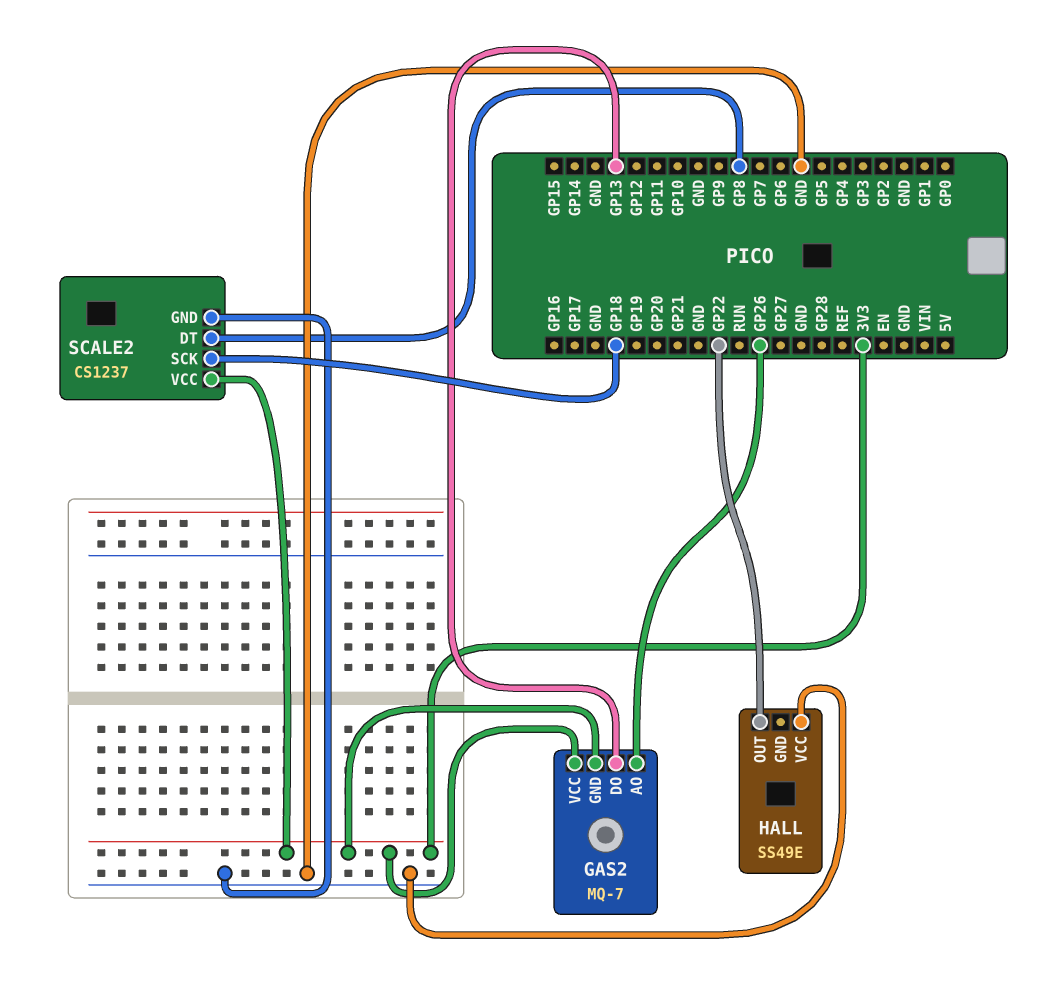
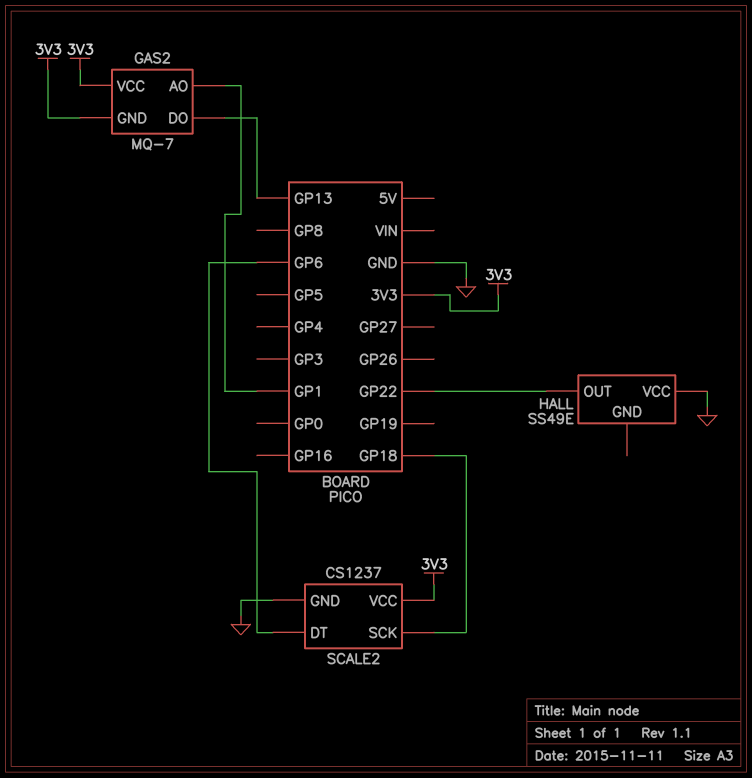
GAS2 pin AO: GP26 -> GP1
SCALE2 pin DT: GP8 -> GP6

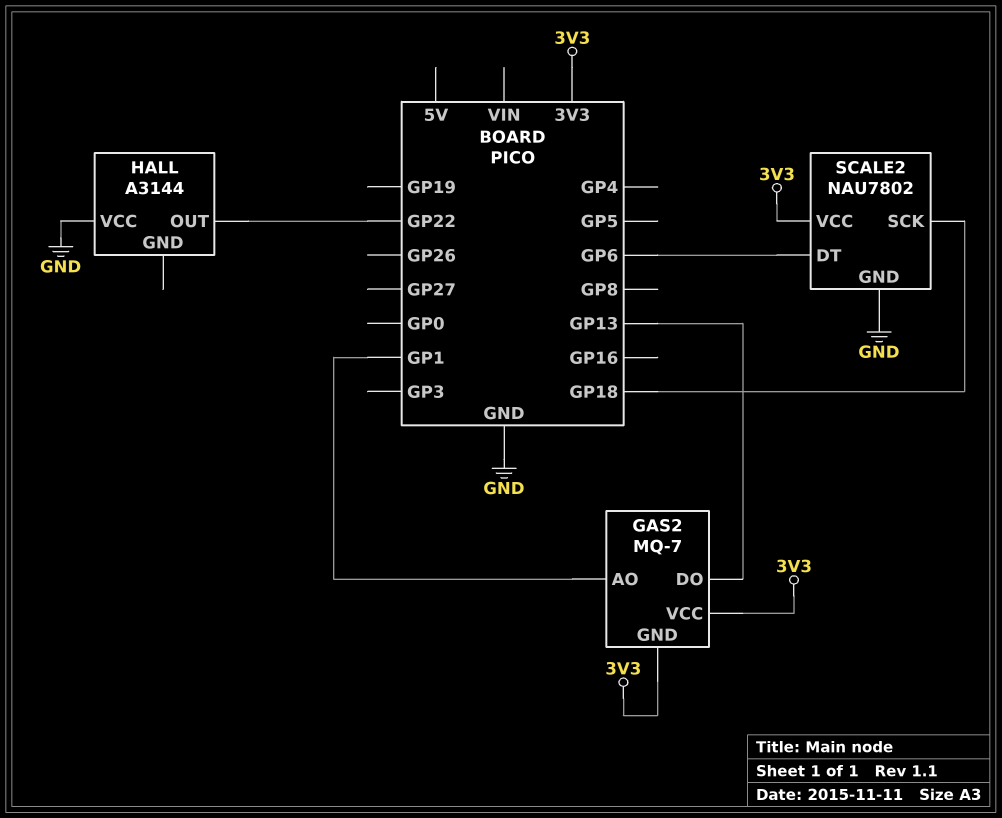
HALL: SS49E -> A3144
SCALE2: CS1237 -> NAU7802

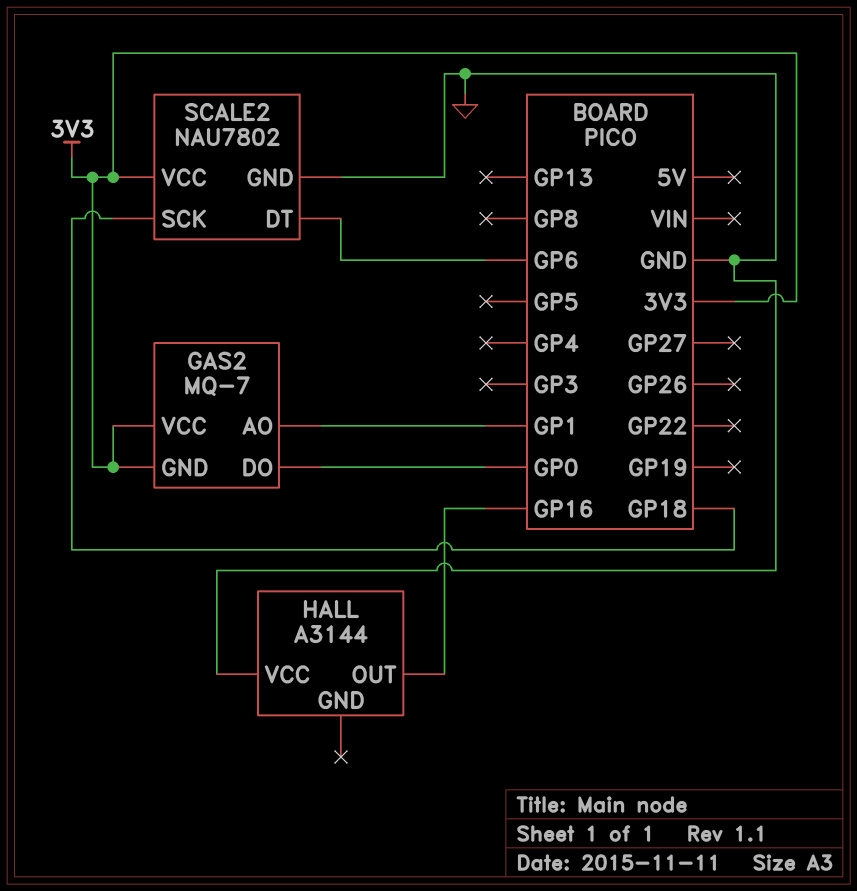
GAS2 pin DO: GP13 -> GP0
HALL pin OUT: GP22 -> GP16

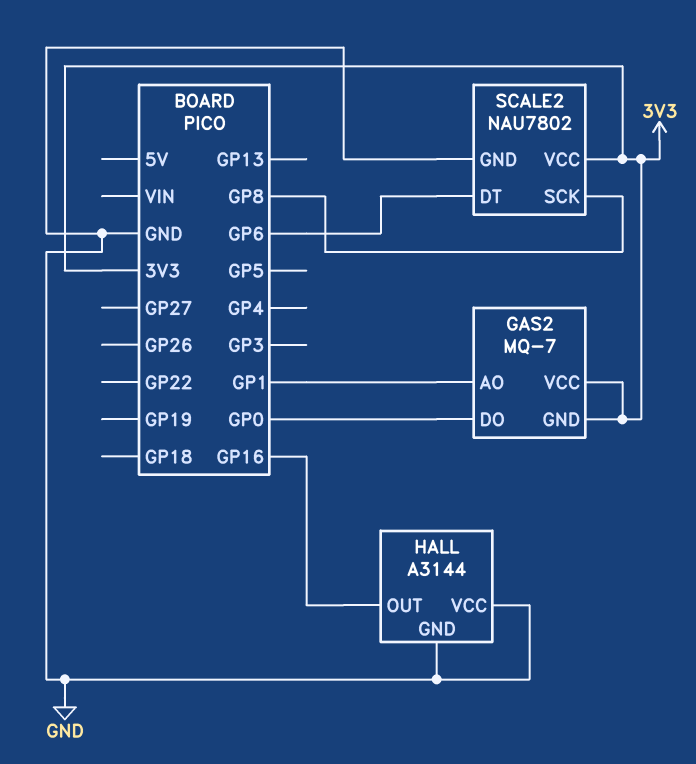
HALL pin GND: none -> GND
SCALE2 pin SCK: GP18 -> GP8

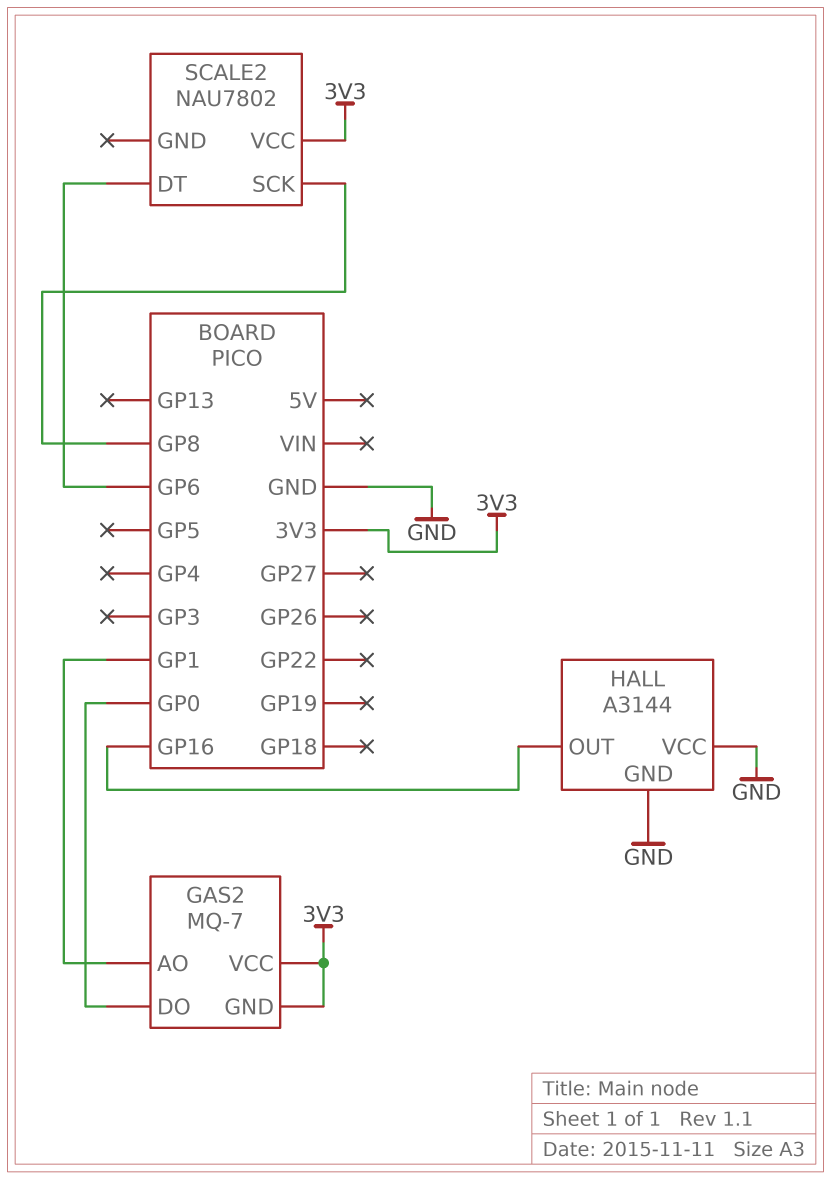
SCALE2 pin GND: GND -> none

